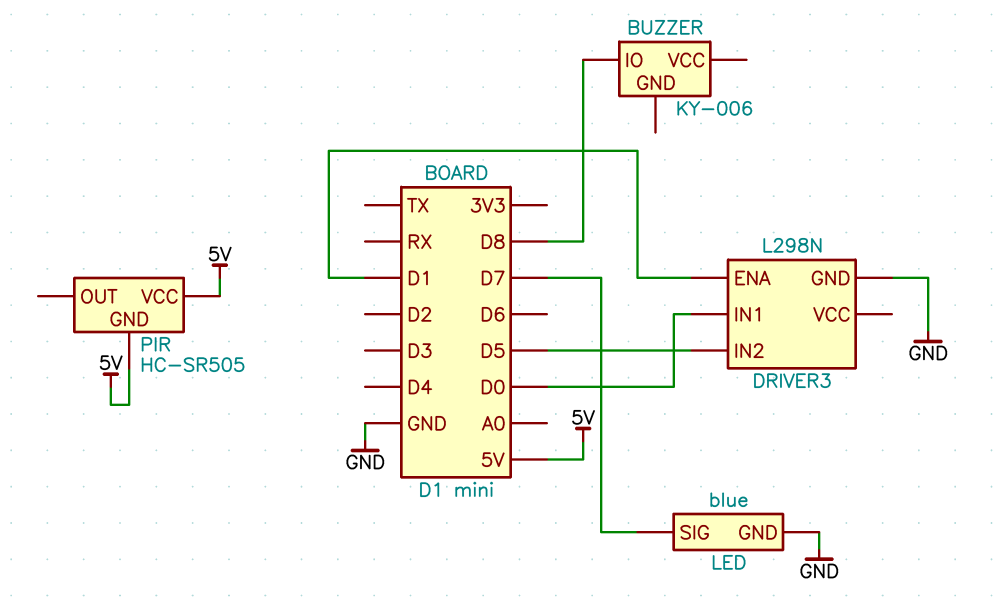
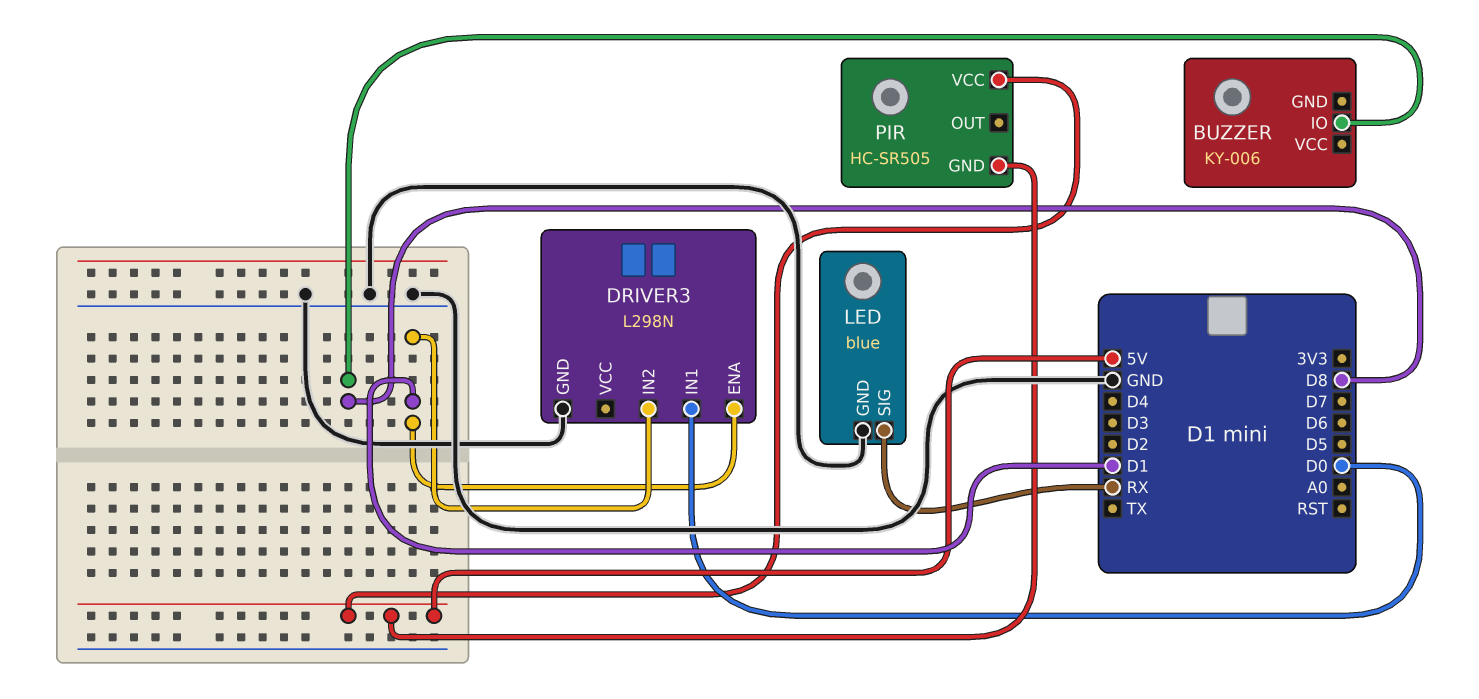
DRIVER3 pin IN2: D5 -> D1
LED pin SIG: D7 -> RX

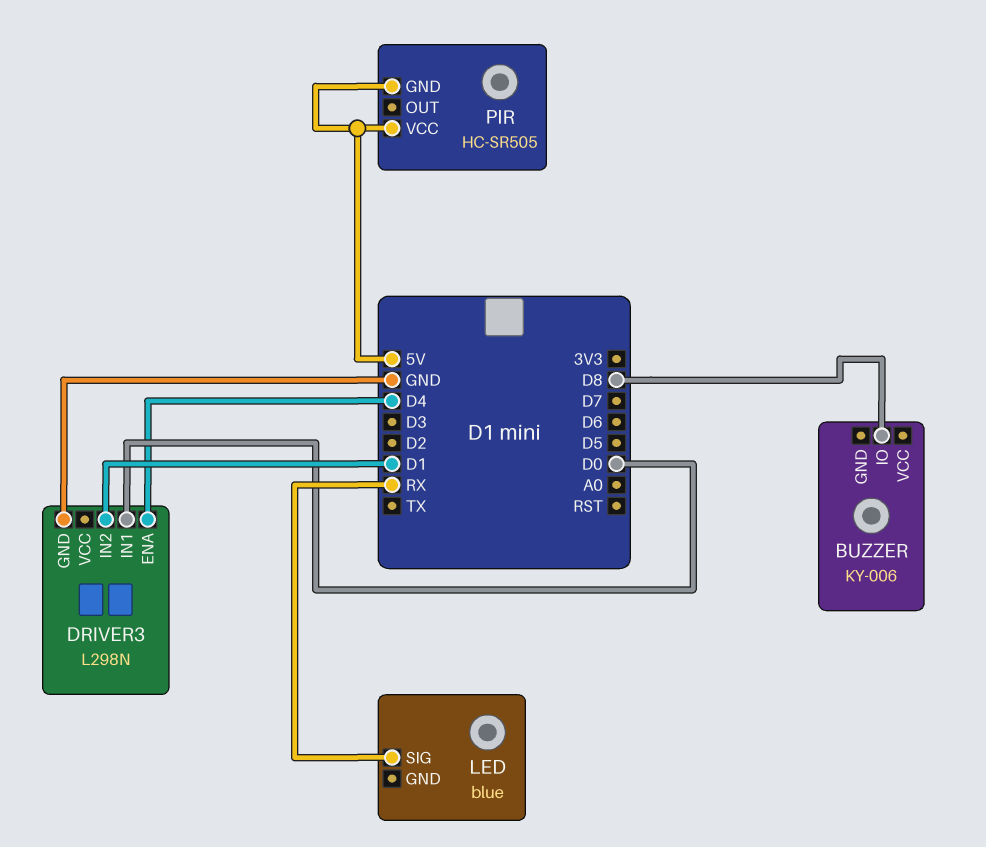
DRIVER3 pin ENA: D1 -> D4
LED pin GND: GND -> none

